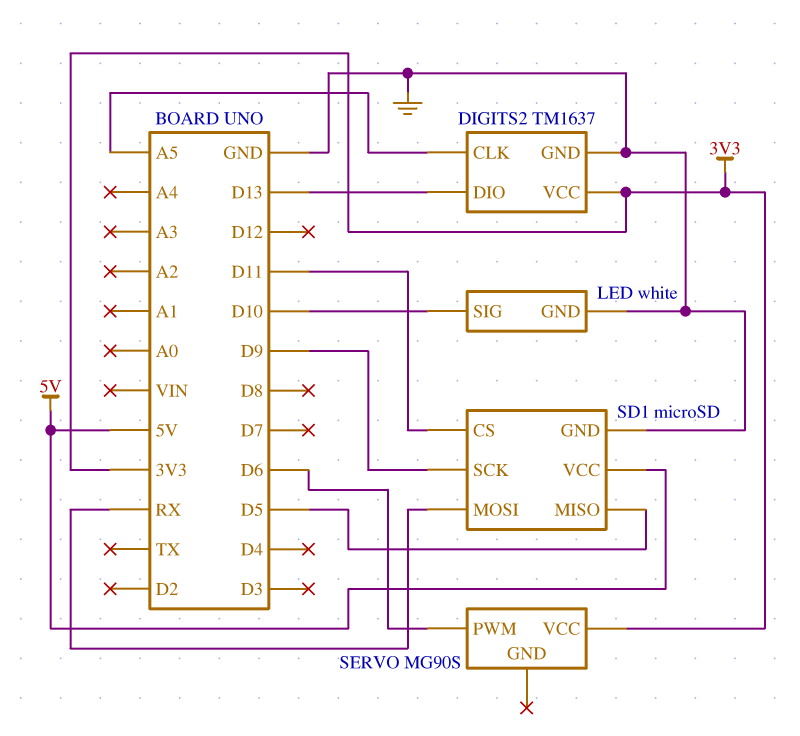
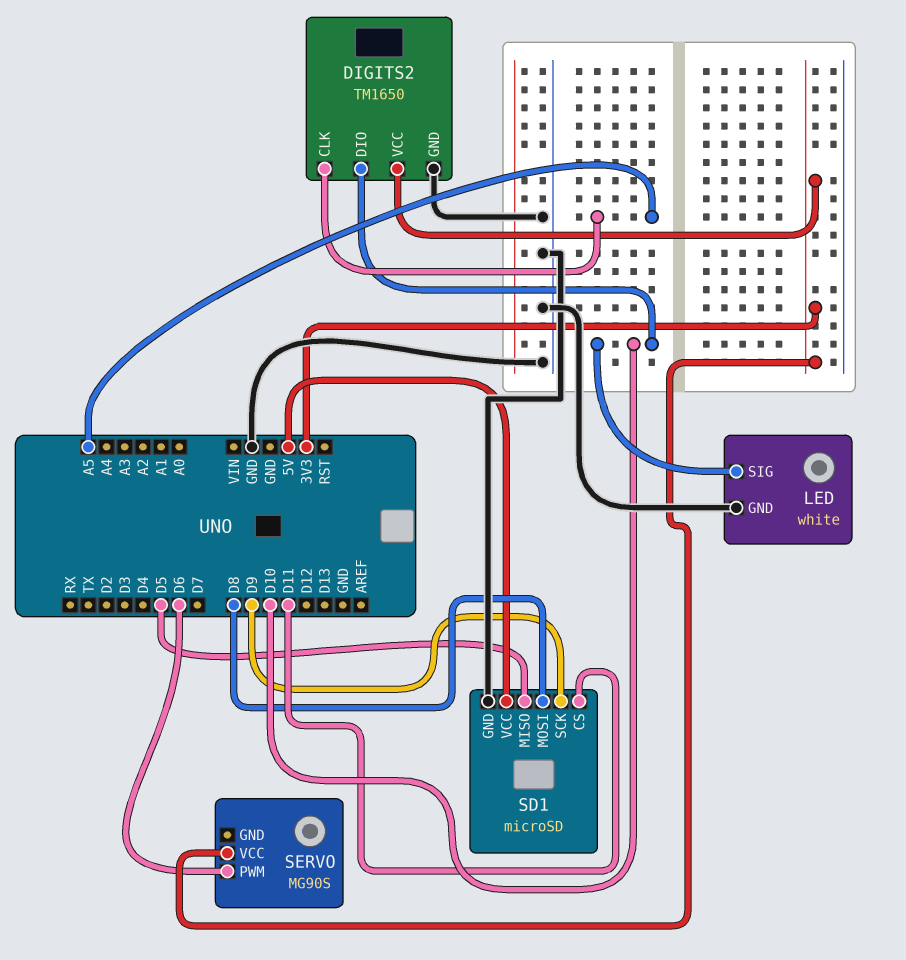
DIGITS2: TM1637 -> TM1650
DIGITS2 pin DIO: D13 -> D10
SD1 pin MOSI: RX -> D8

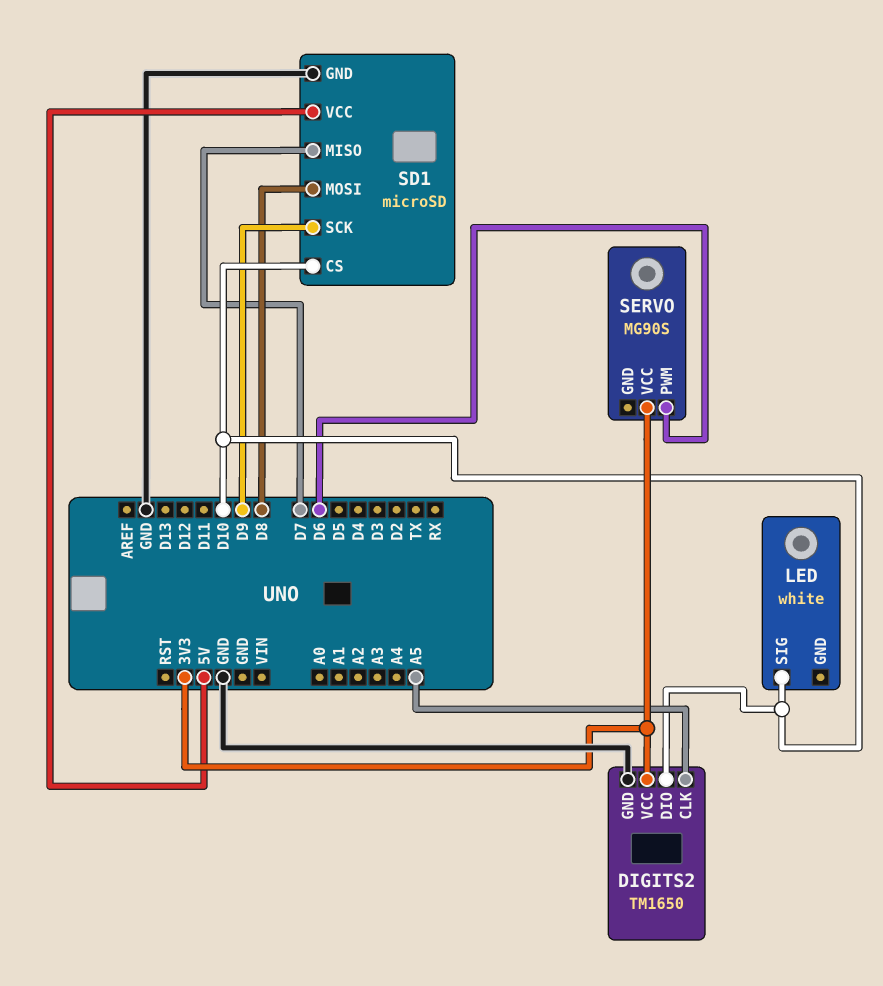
LED pin GND: GND -> none
SD1 pin CS: D11 -> D10
SD1 pin MISO: D5 -> D7

